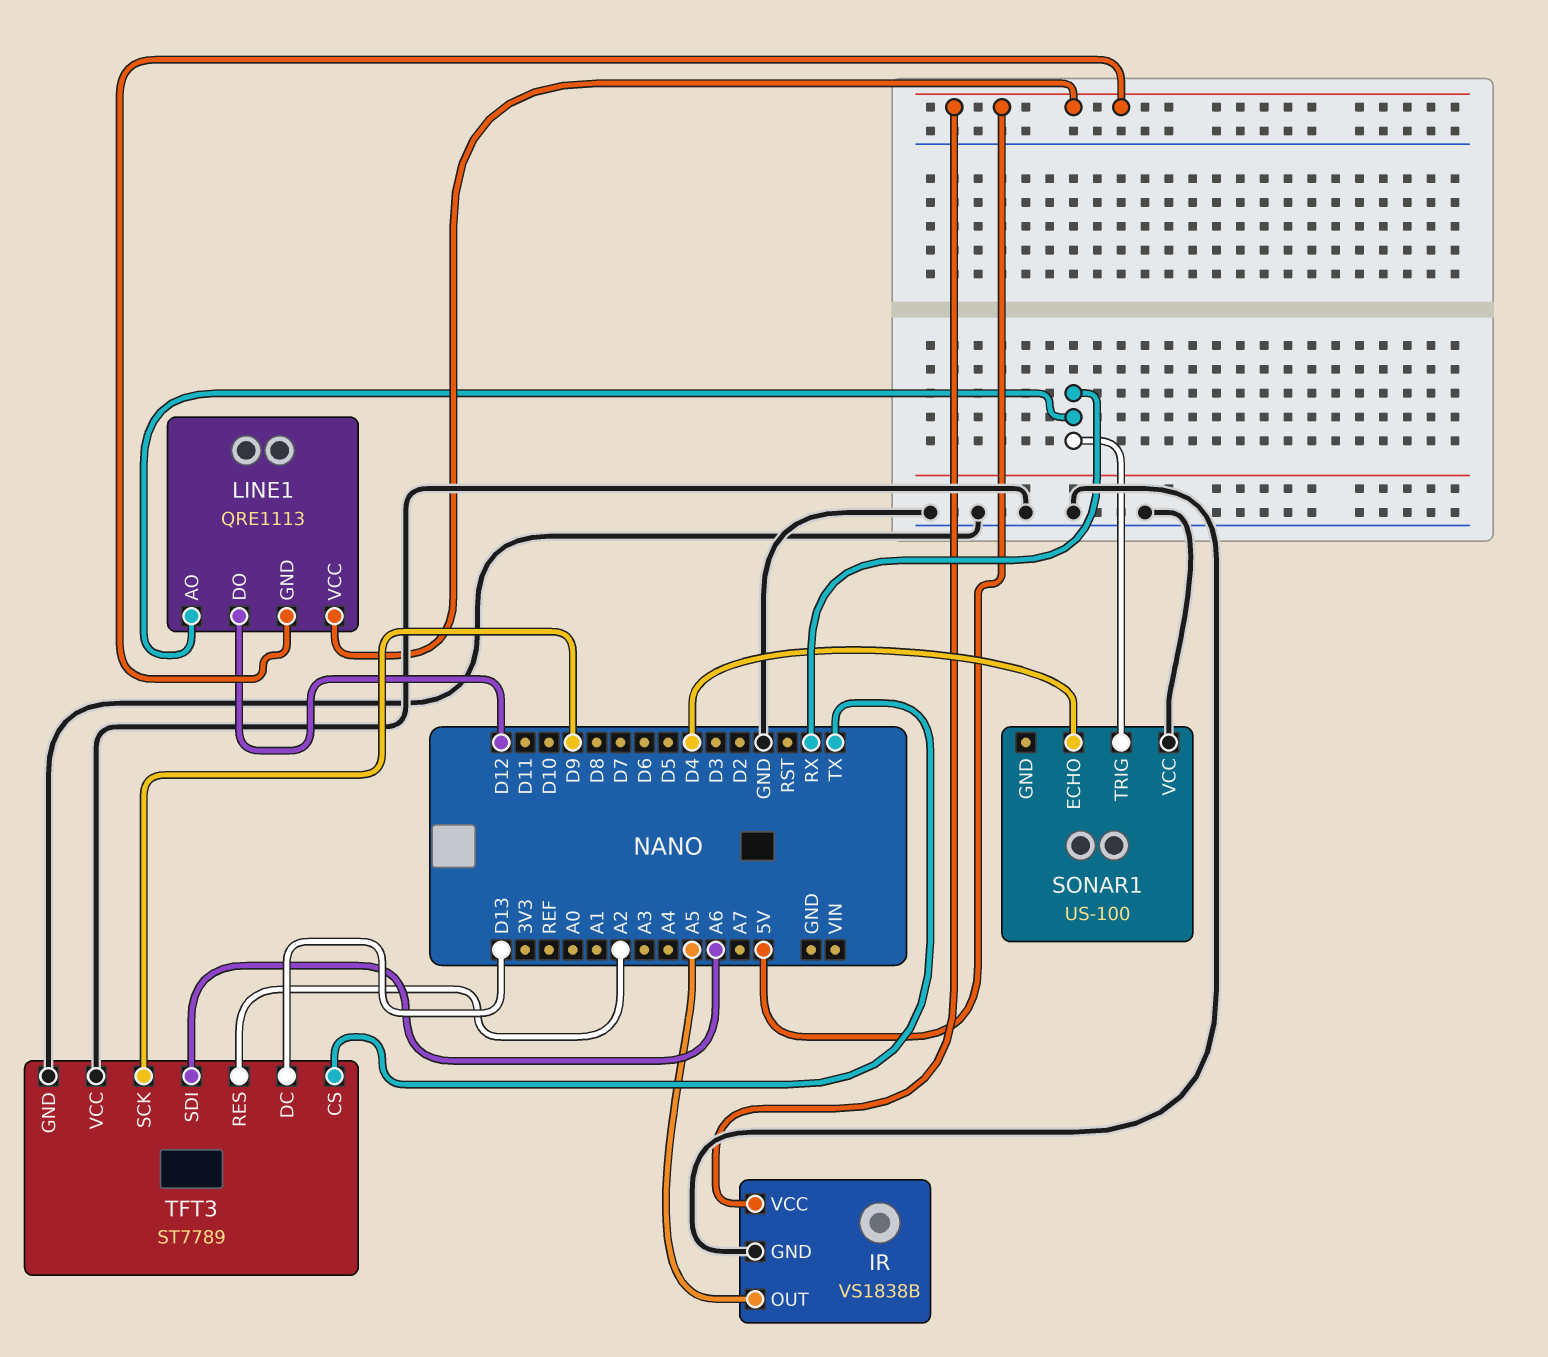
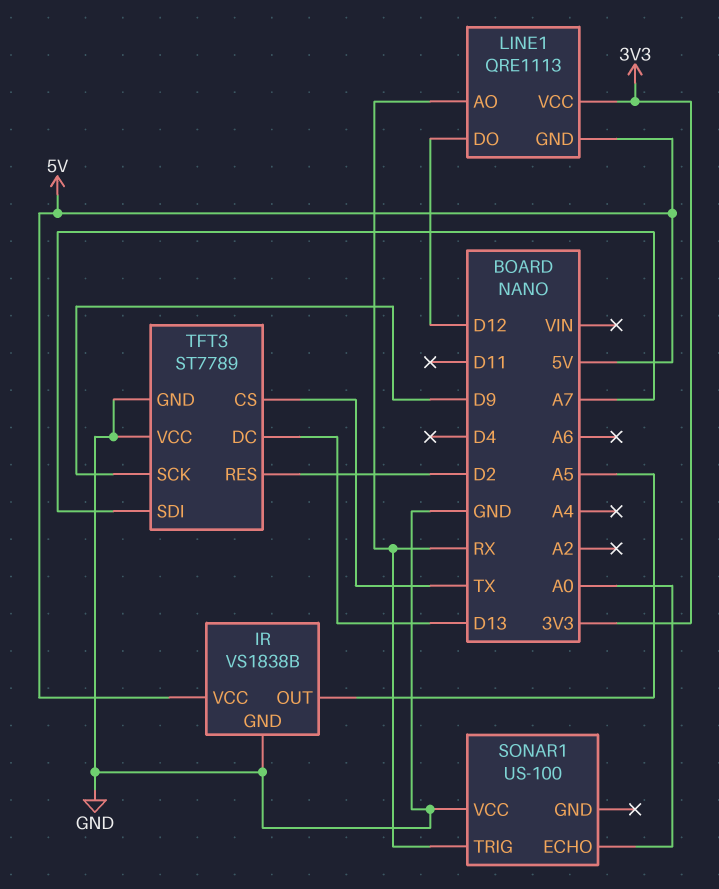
LINE1 pin VCC: 5V -> 3V3
SONAR1 pin ECHO: D4 -> A0
TFT3 pin RES: A2 -> D2
TFT3 pin SDI: A6 -> A7

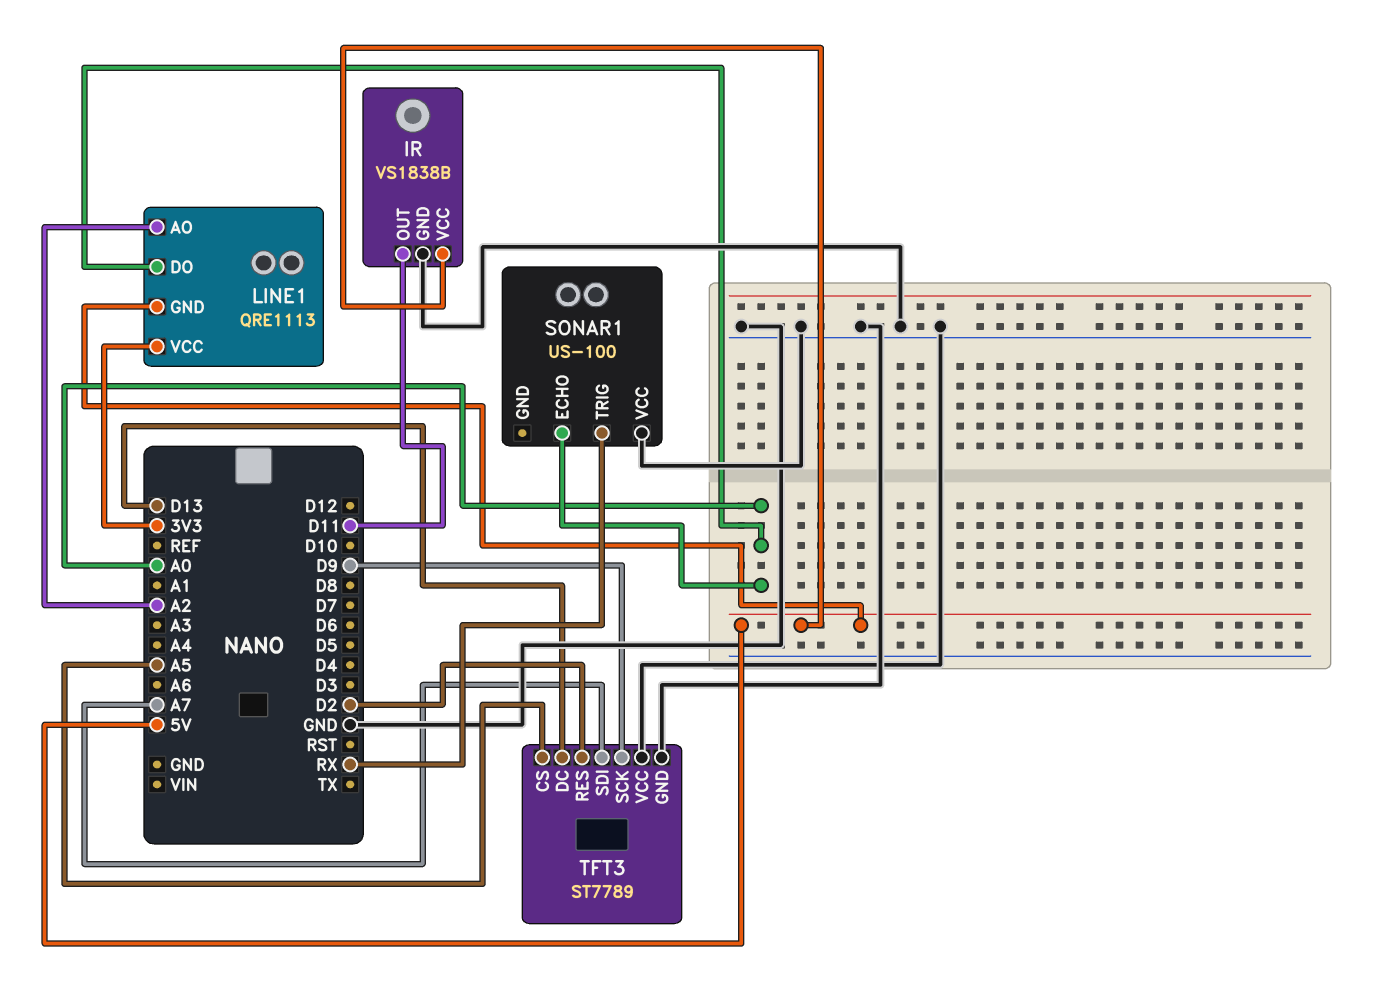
IR pin OUT: A5 -> D11
LINE1 pin AO: RX -> A2
LINE1 pin DO: D12 -> A0
TFT3 pin CS: TX -> A5

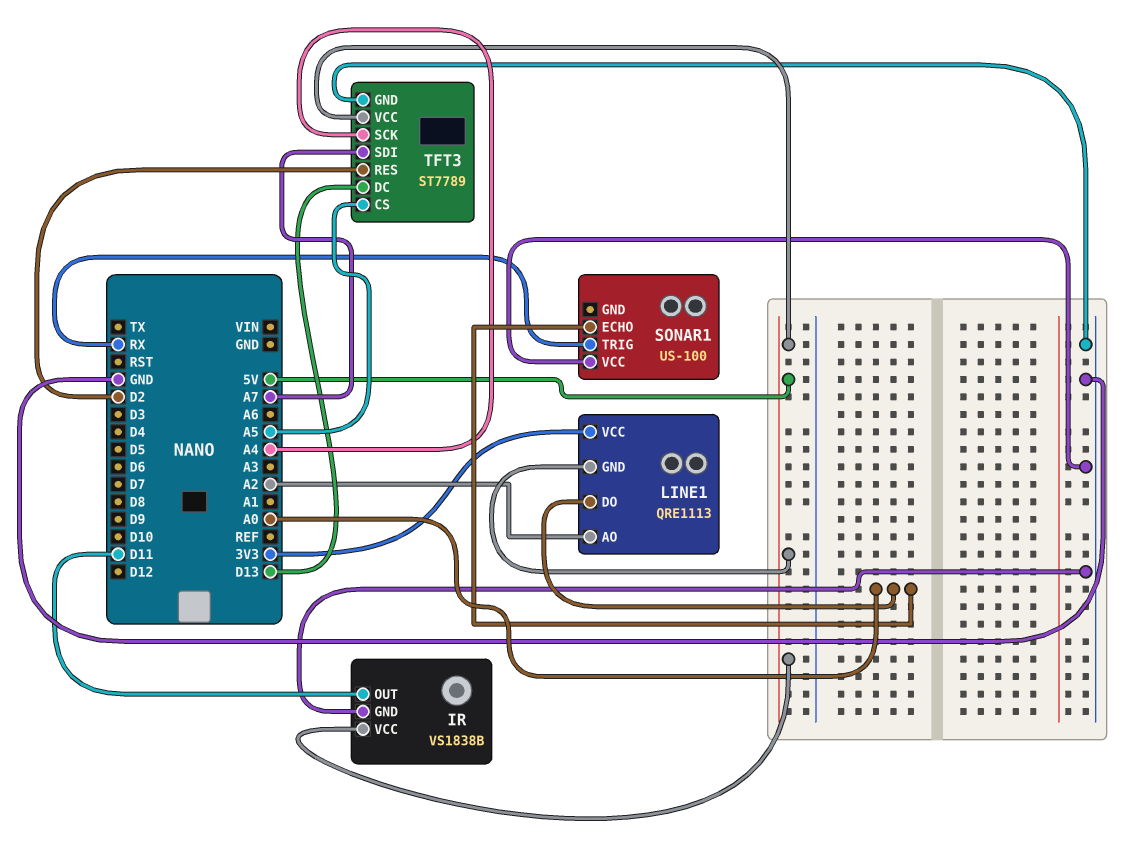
TFT3 pin SCK: D9 -> A4
TFT3 pin VCC: GND -> 5V

